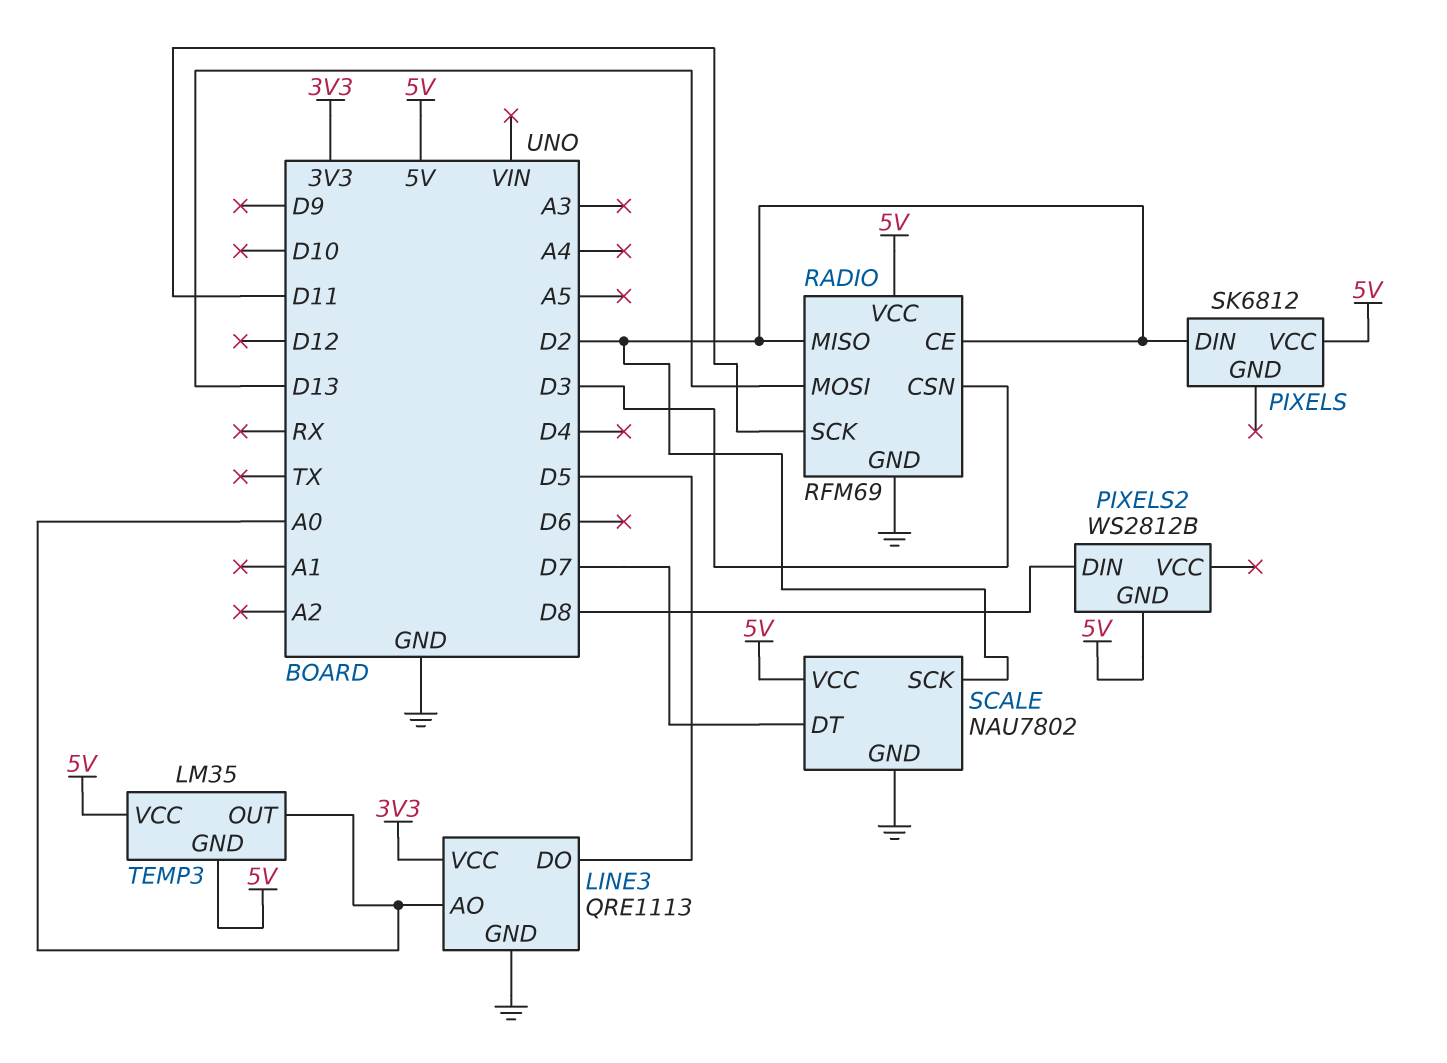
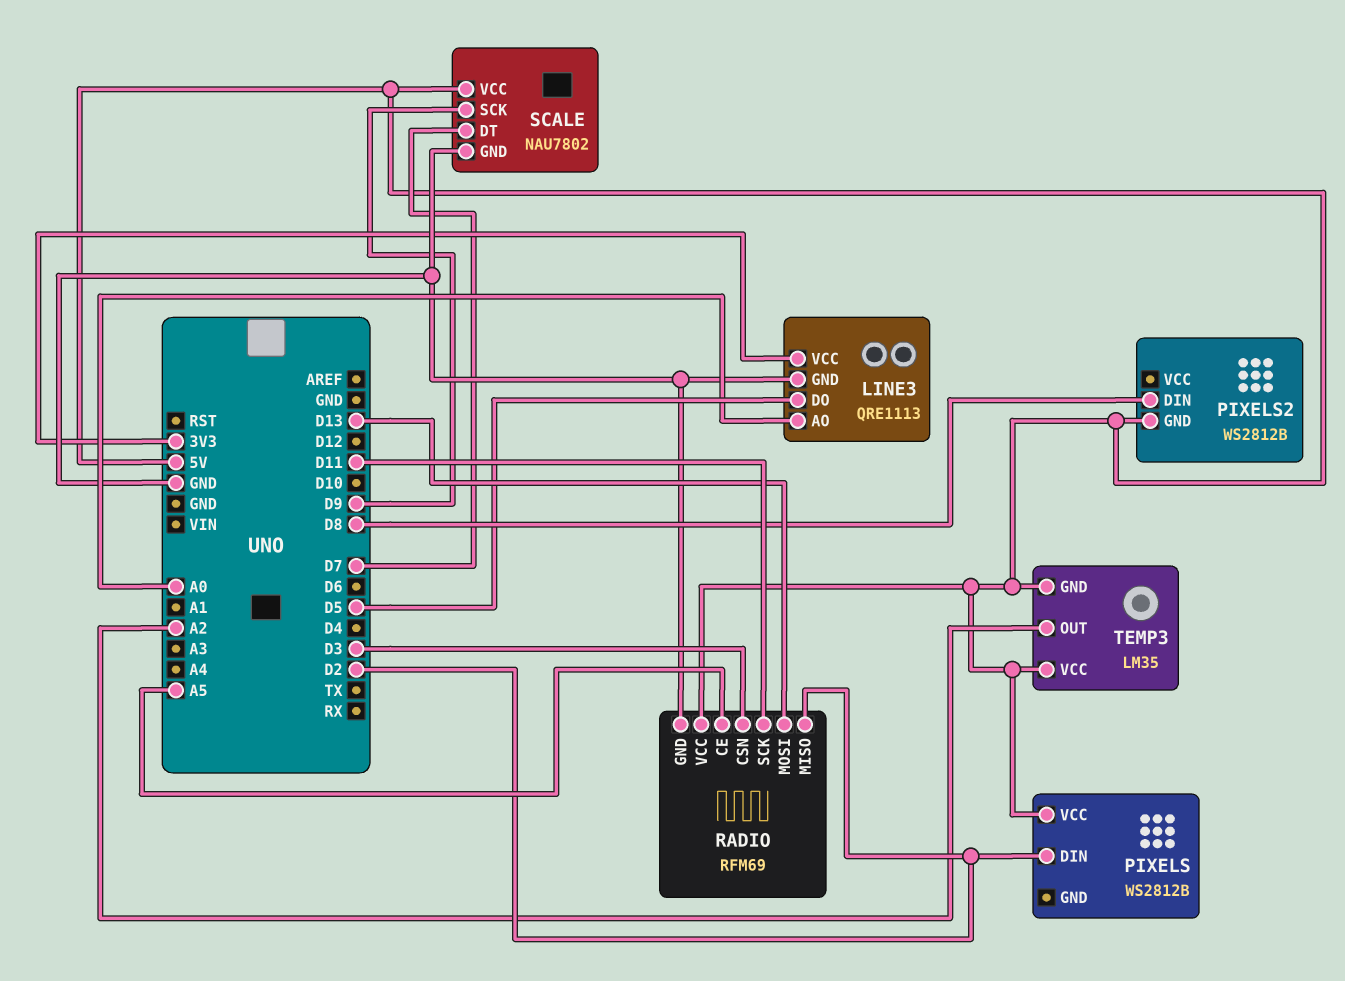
PIXELS: SK6812 -> WS2812B
RADIO pin CE: D2 -> A5
SCALE pin SCK: D2 -> D9
TEMP3 pin OUT: A0 -> A2

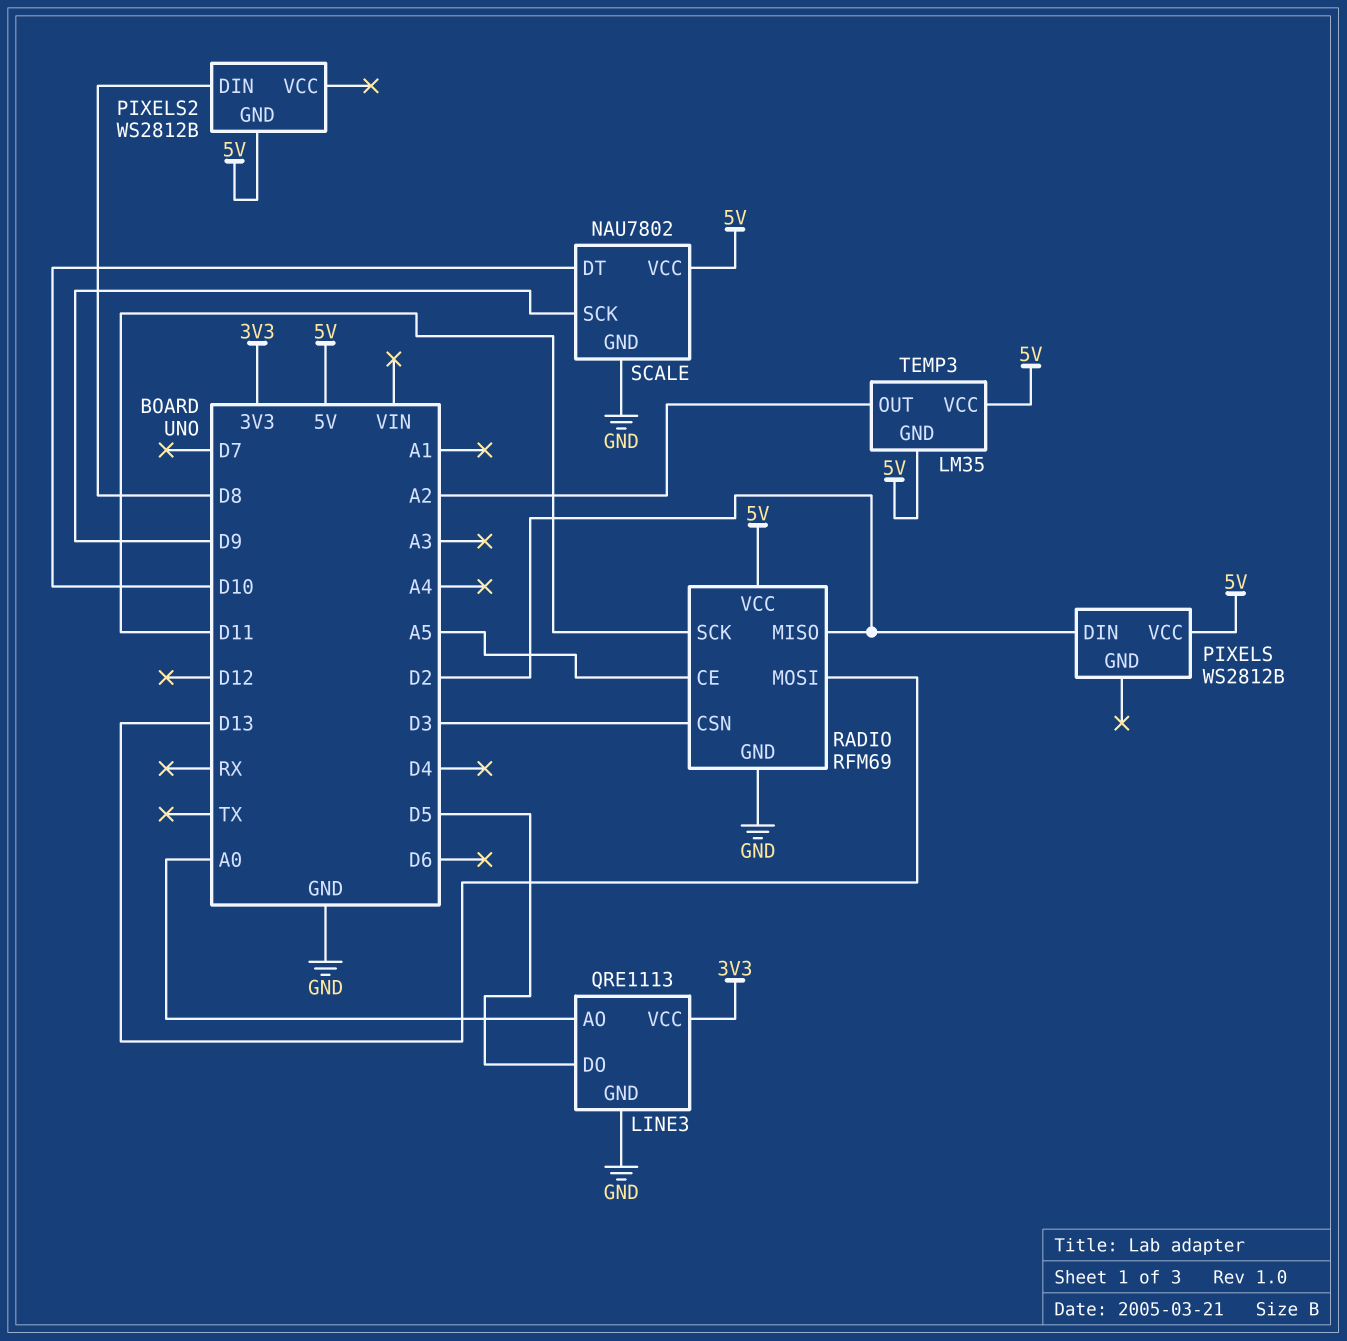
SCALE pin DT: D7 -> D10

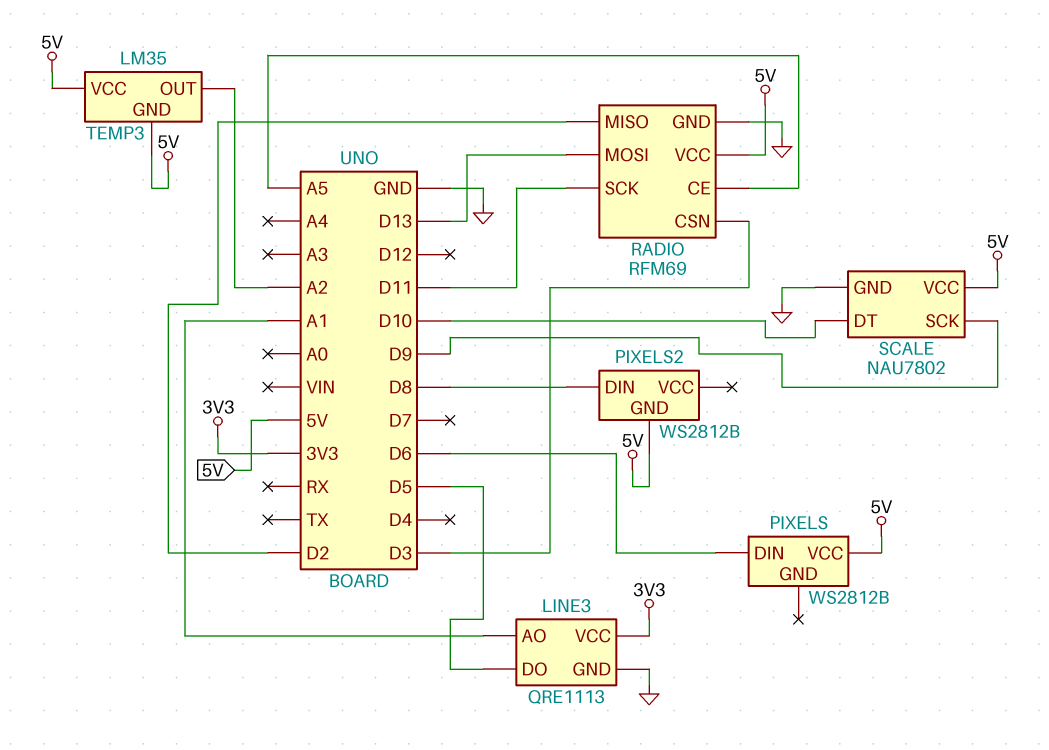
LINE3 pin AO: A0 -> A1
PIXELS pin DIN: D2 -> D6

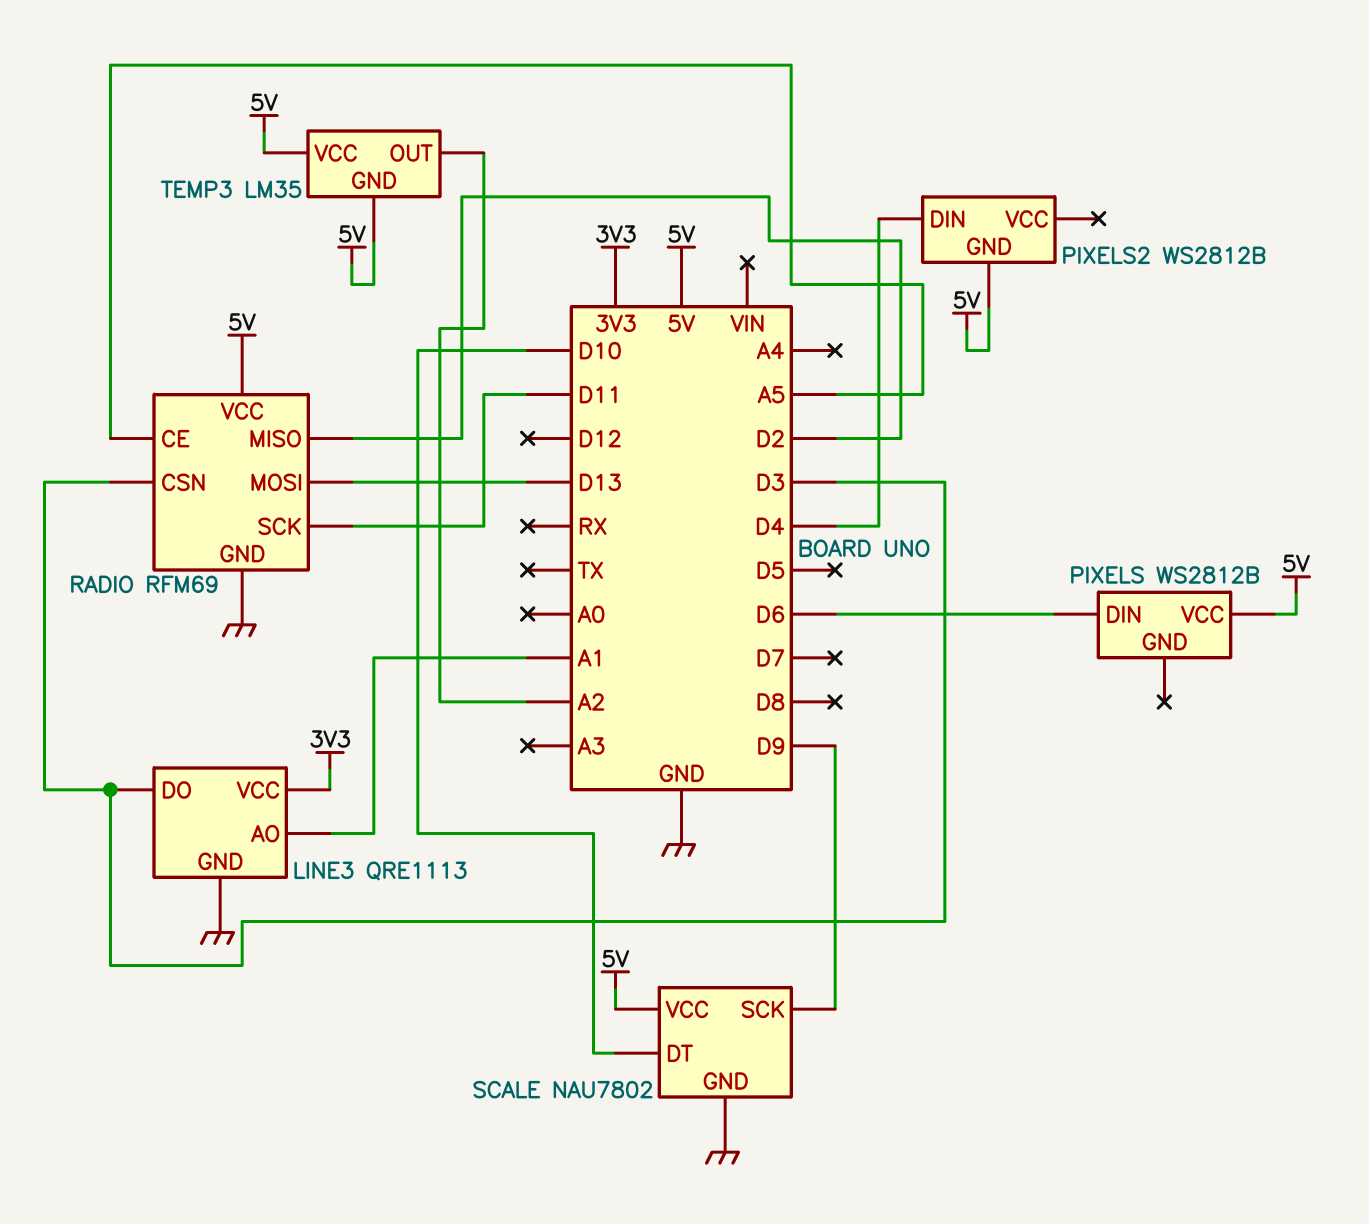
LINE3 pin DO: D5 -> D3
PIXELS2 pin DIN: D8 -> D4

